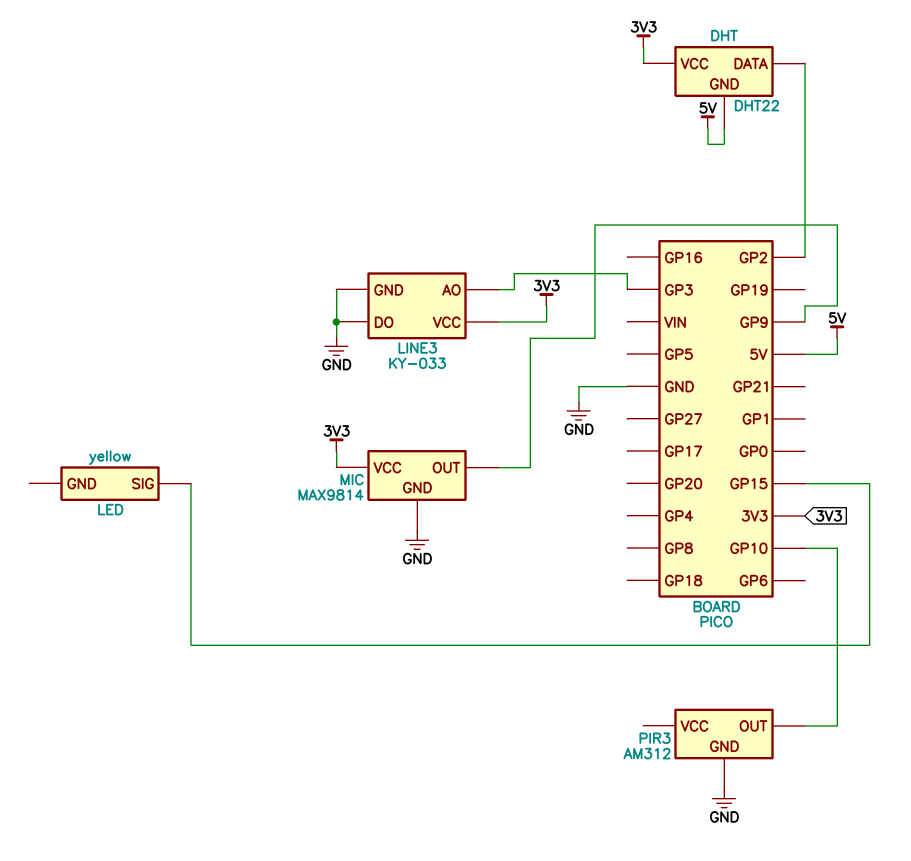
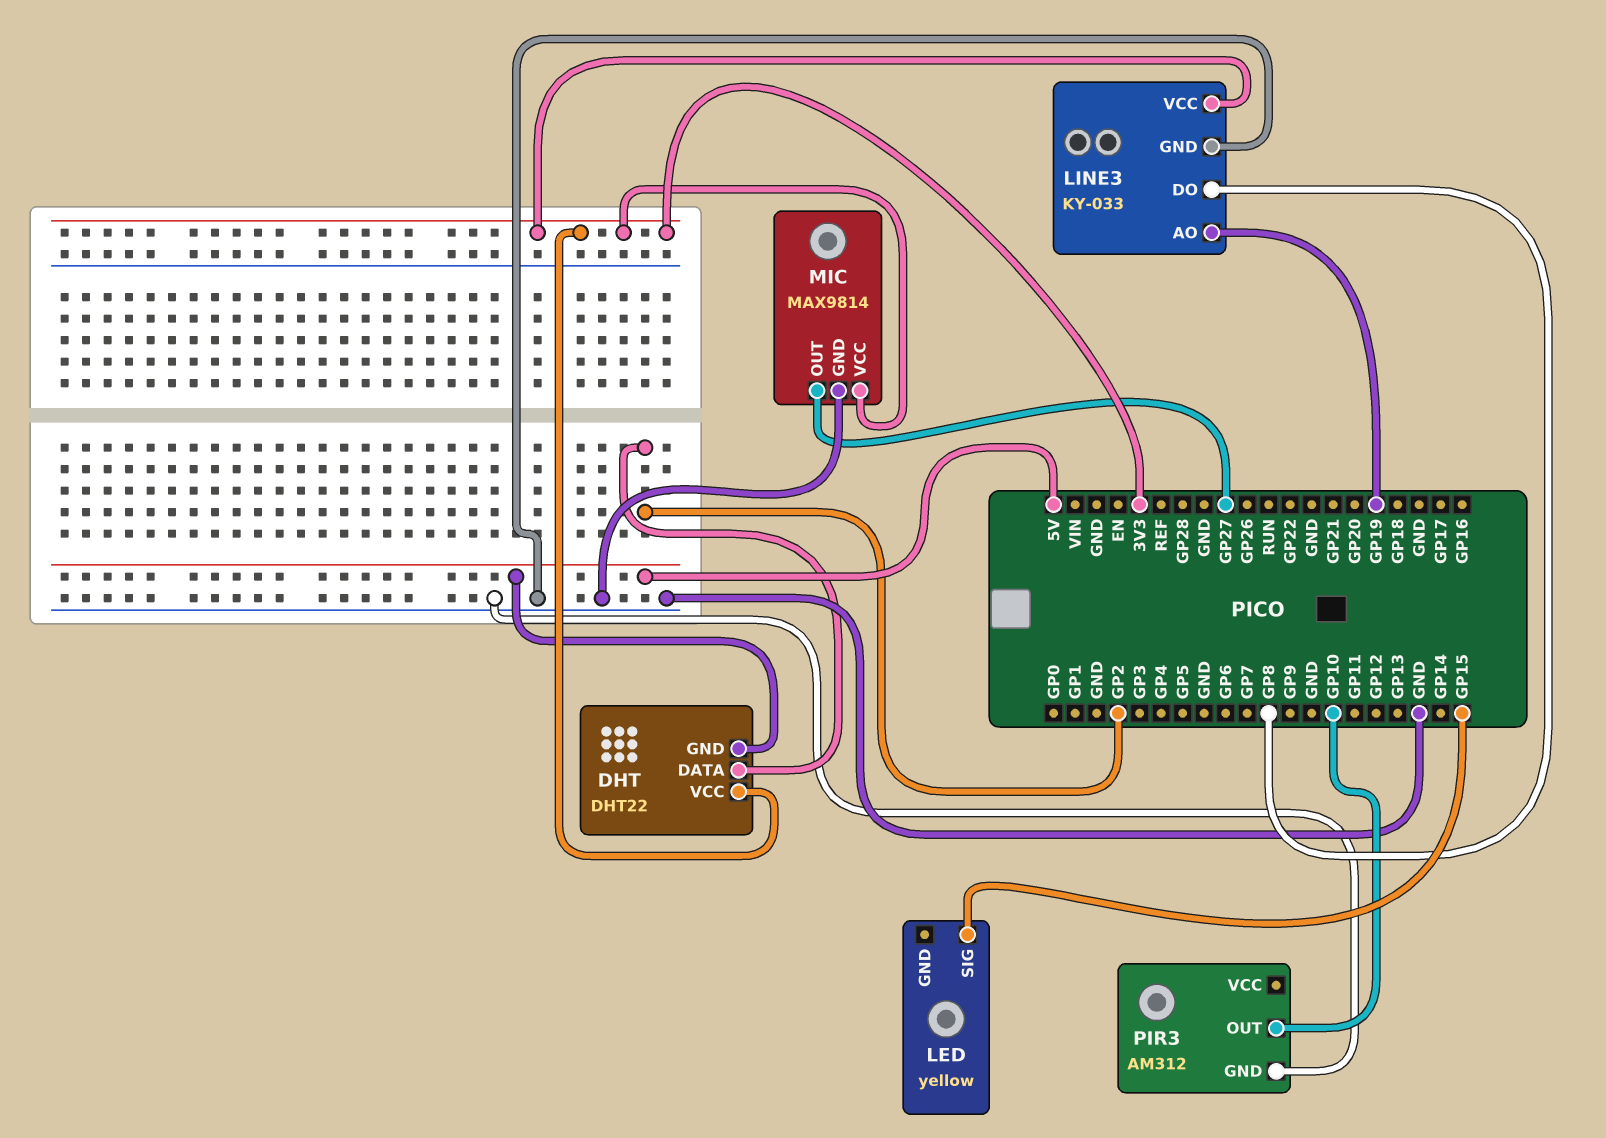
LINE3 pin AO: GP3 -> GP19
LINE3 pin DO: GND -> GP8
MIC pin OUT: GP9 -> GP27

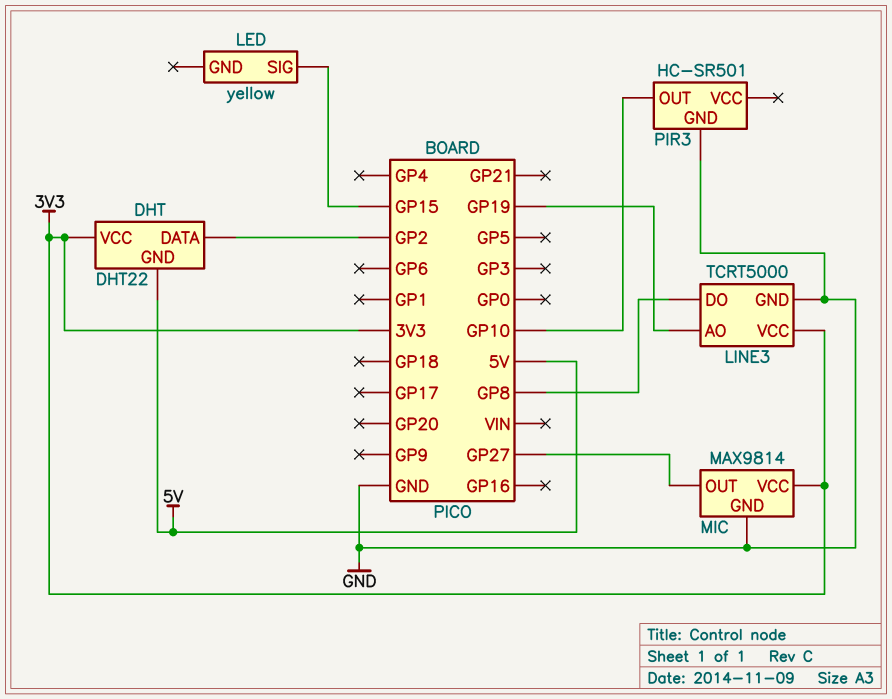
LINE3: KY-033 -> TCRT5000
PIR3: AM312 -> HC-SR501

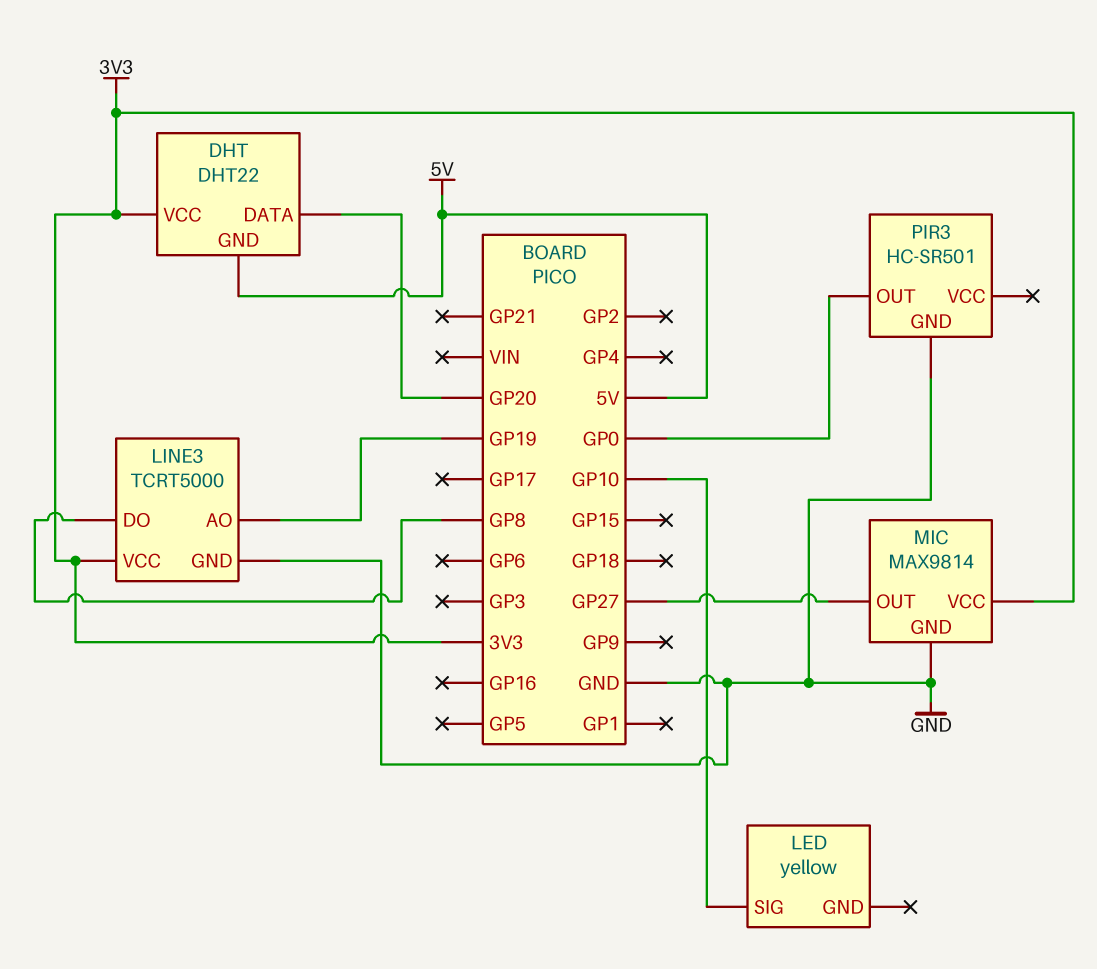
DHT pin DATA: GP2 -> GP20
LED pin SIG: GP15 -> GP10
PIR3 pin OUT: GP10 -> GP0

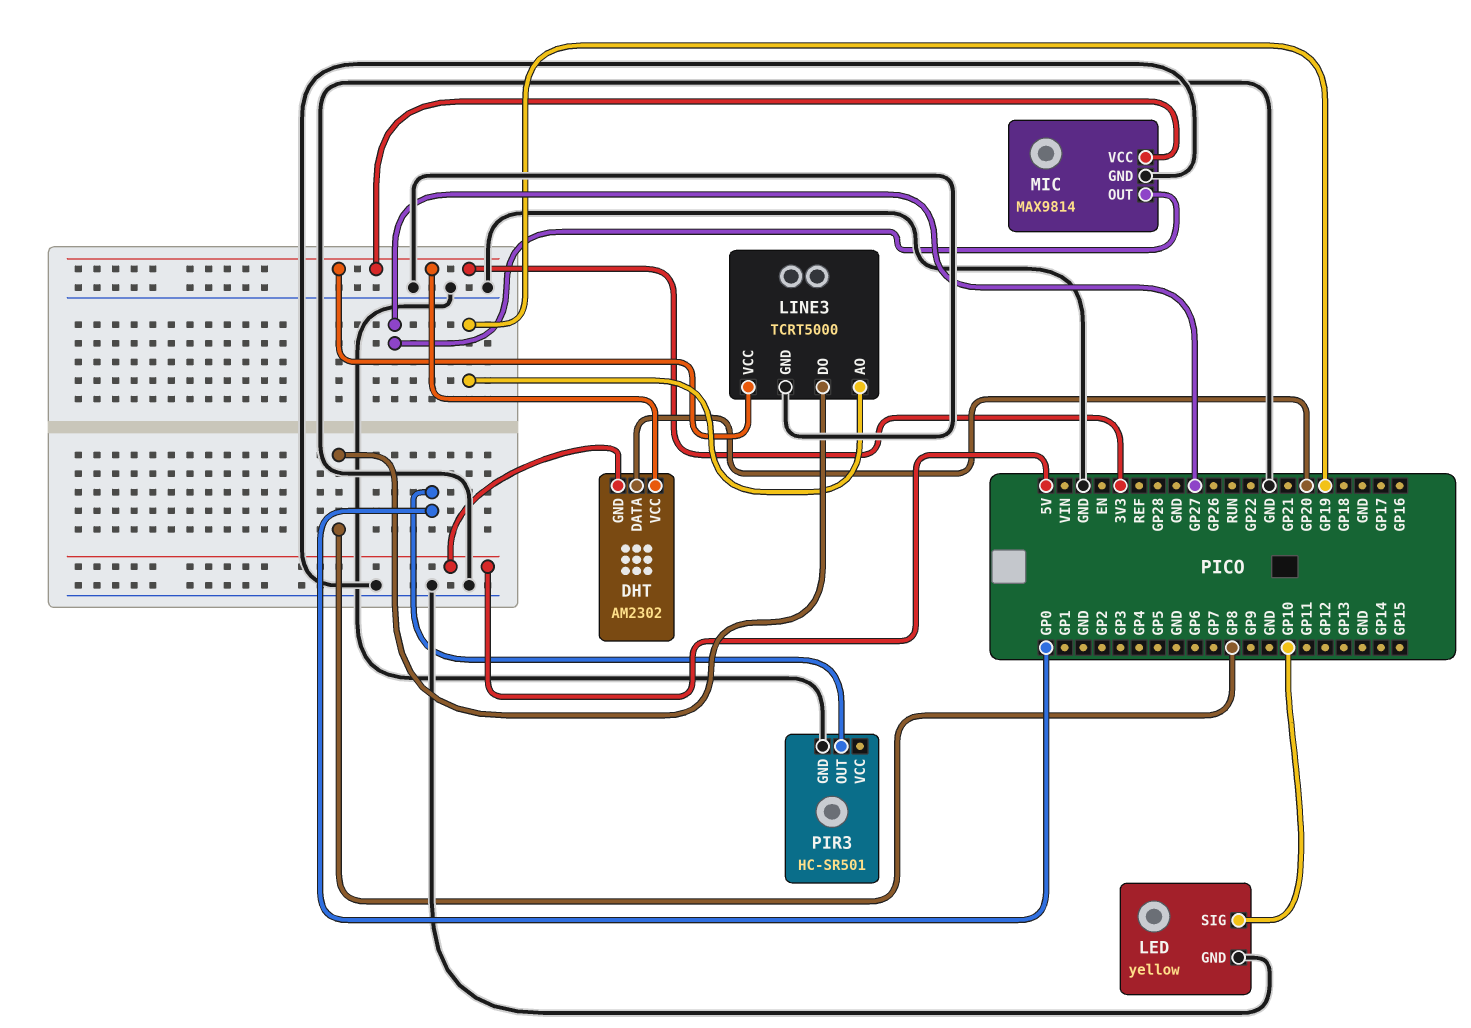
DHT: DHT22 -> AM2302
LED pin GND: none -> GND

